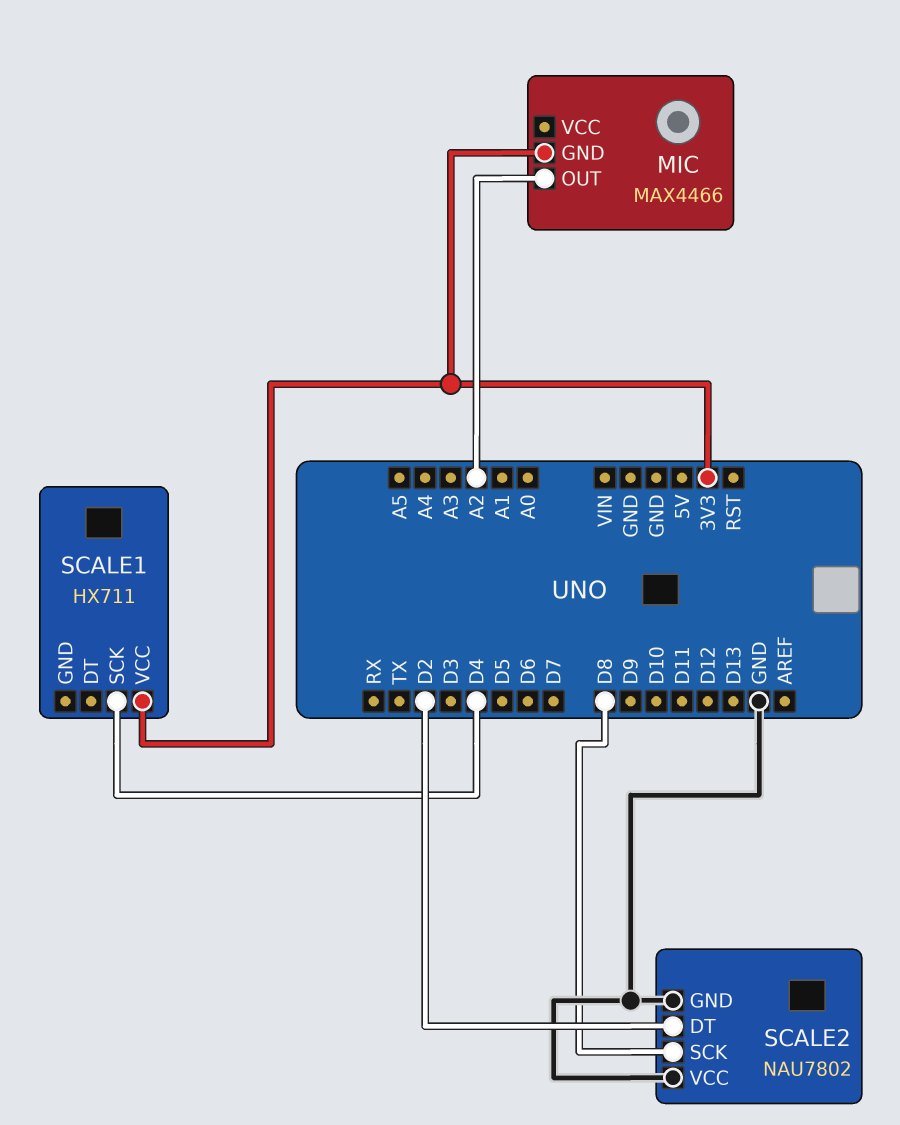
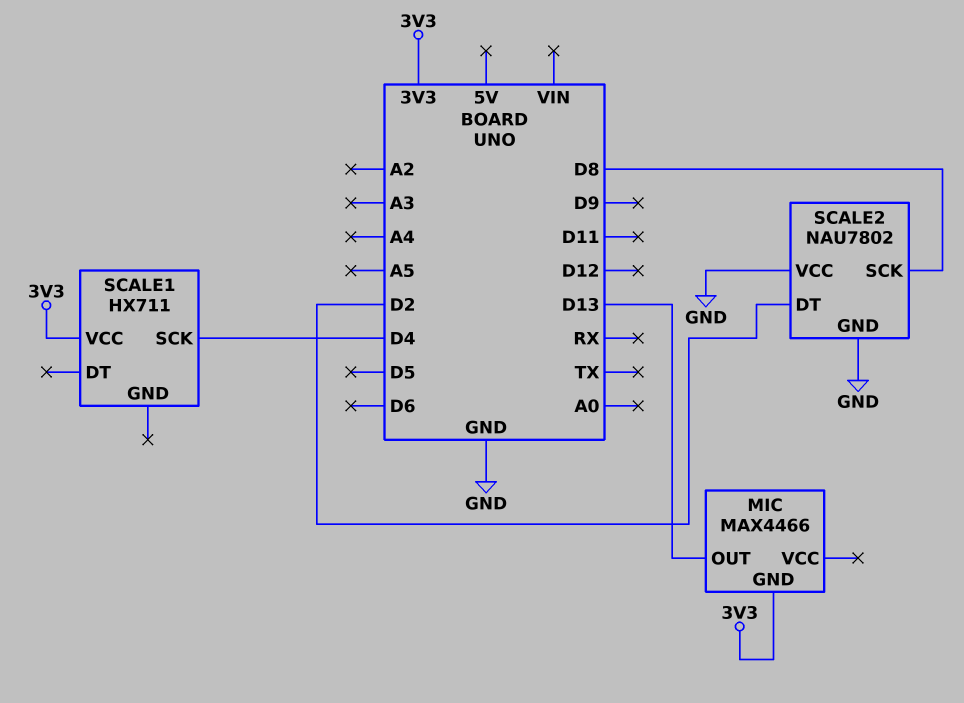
MIC pin OUT: A2 -> D13

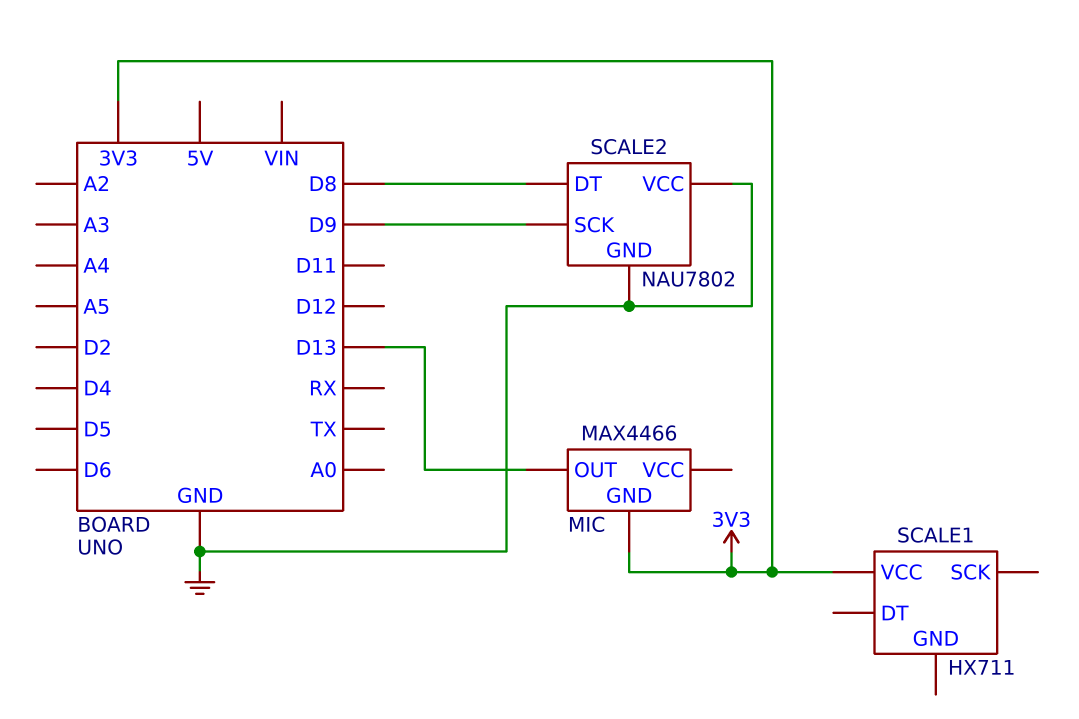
SCALE1 pin SCK: D4 -> none
SCALE2 pin DT: D2 -> D8
SCALE2 pin SCK: D8 -> D9

